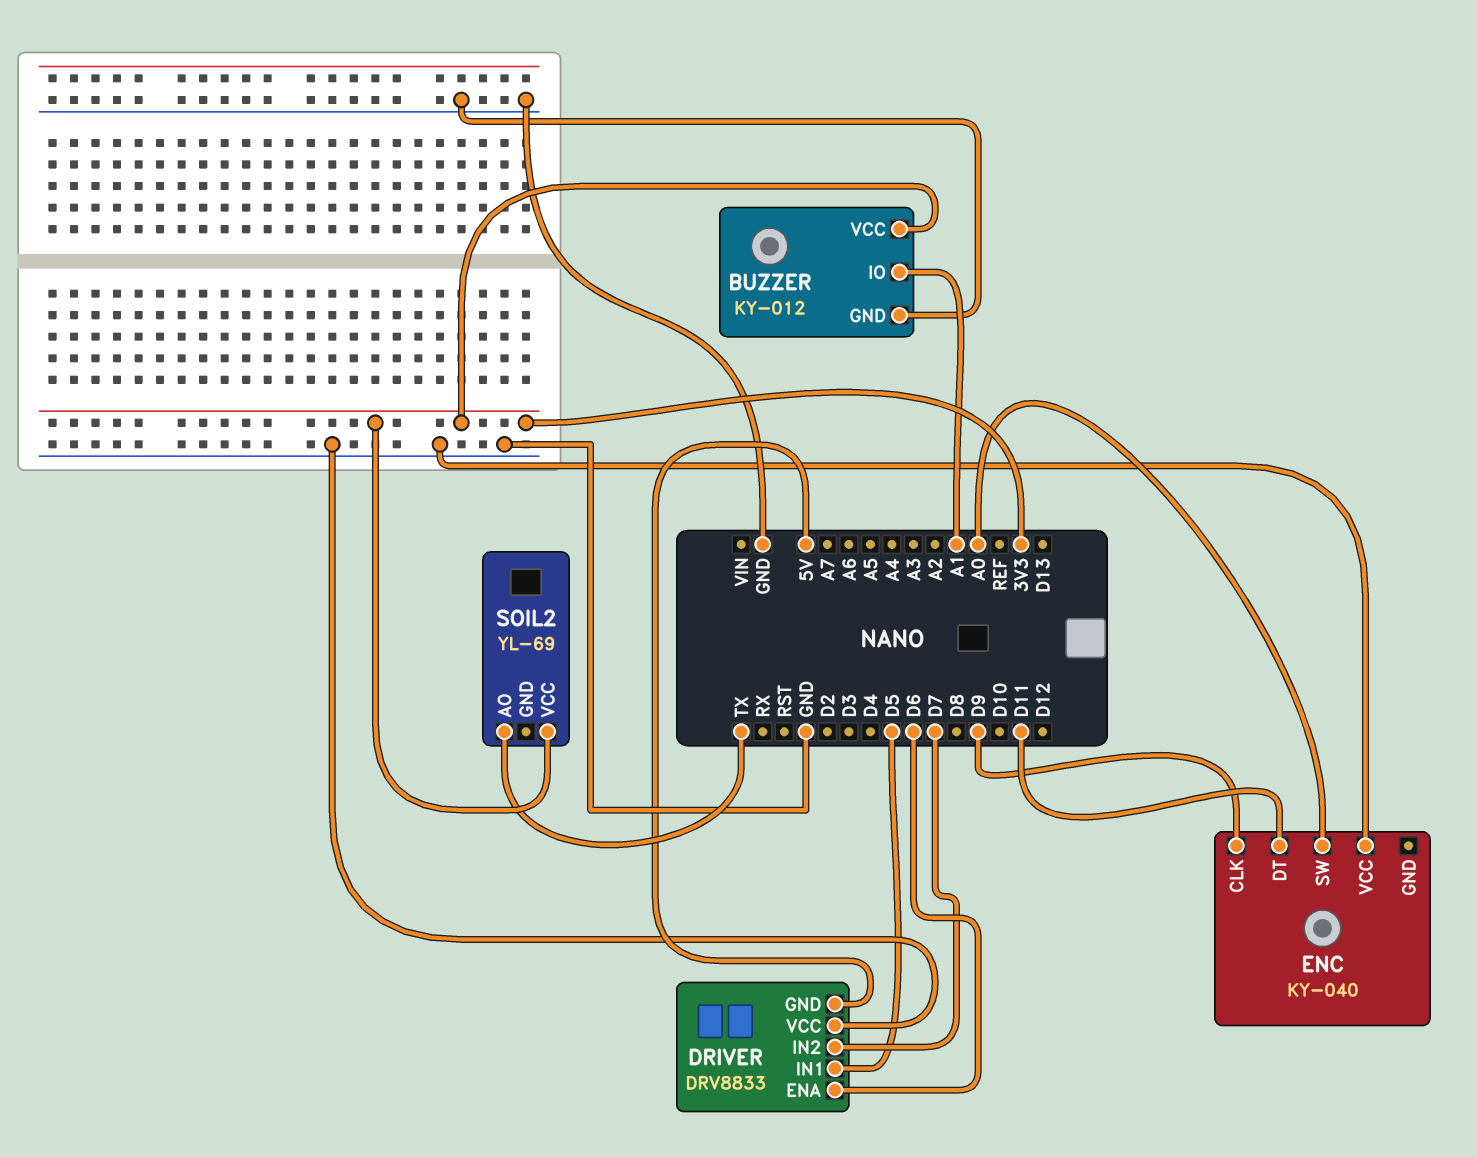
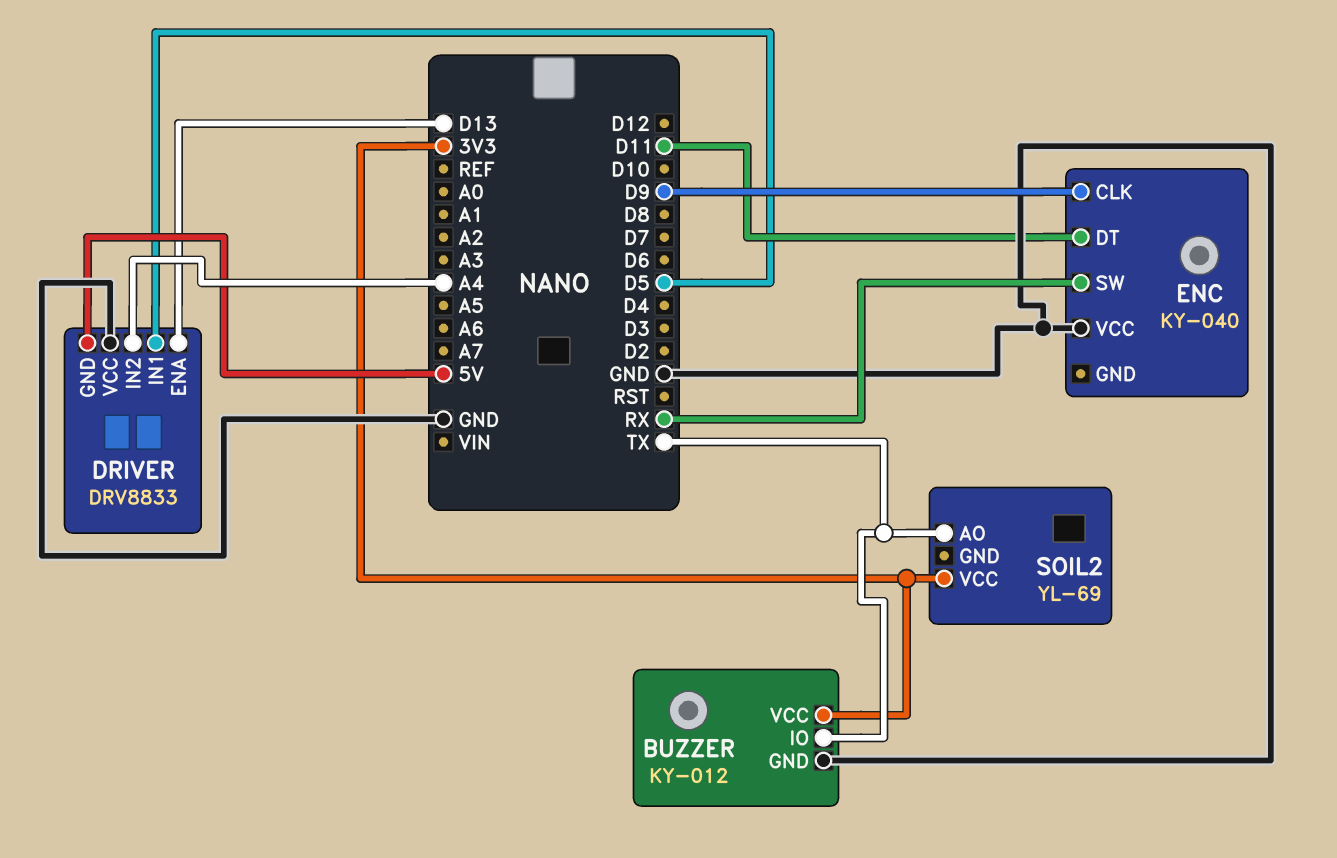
BUZZER pin IO: A1 -> TX
DRIVER pin ENA: D6 -> D13
DRIVER pin IN2: D7 -> A4
ENC pin SW: A0 -> RX

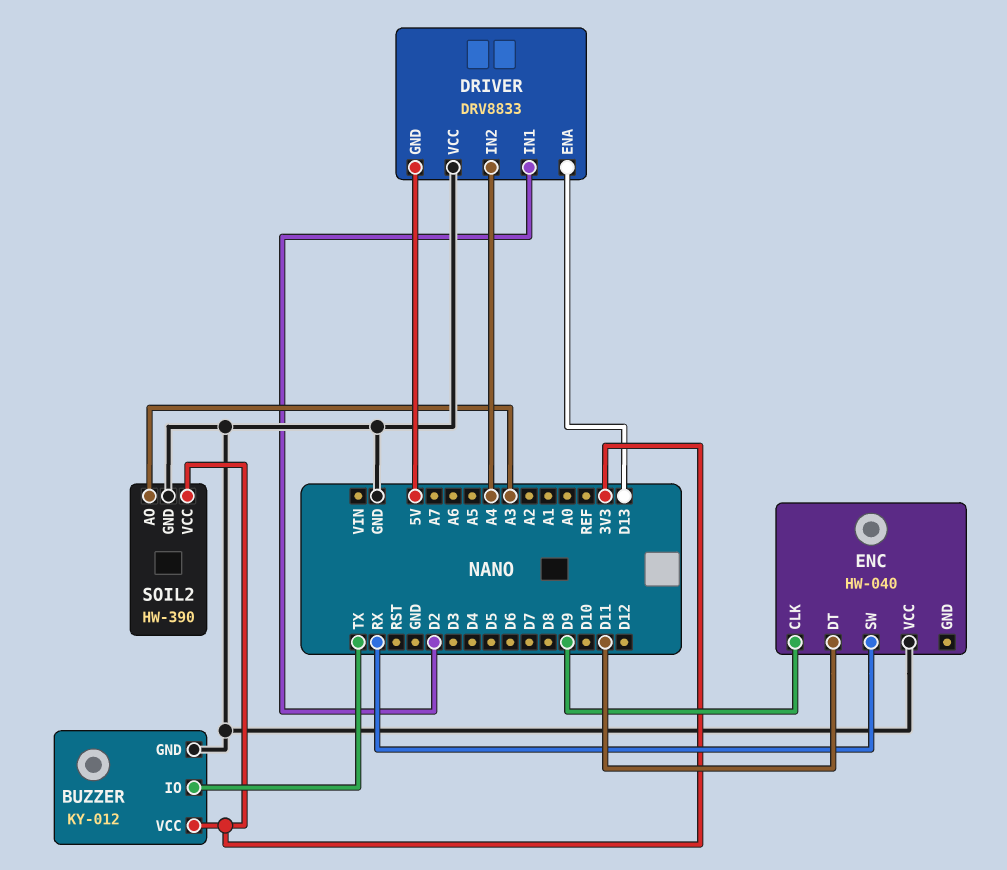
DRIVER pin IN1: D5 -> D2
ENC: KY-040 -> HW-040
SOIL2: YL-69 -> HW-390
SOIL2 pin AO: TX -> A3
SOIL2 pin GND: none -> GND

